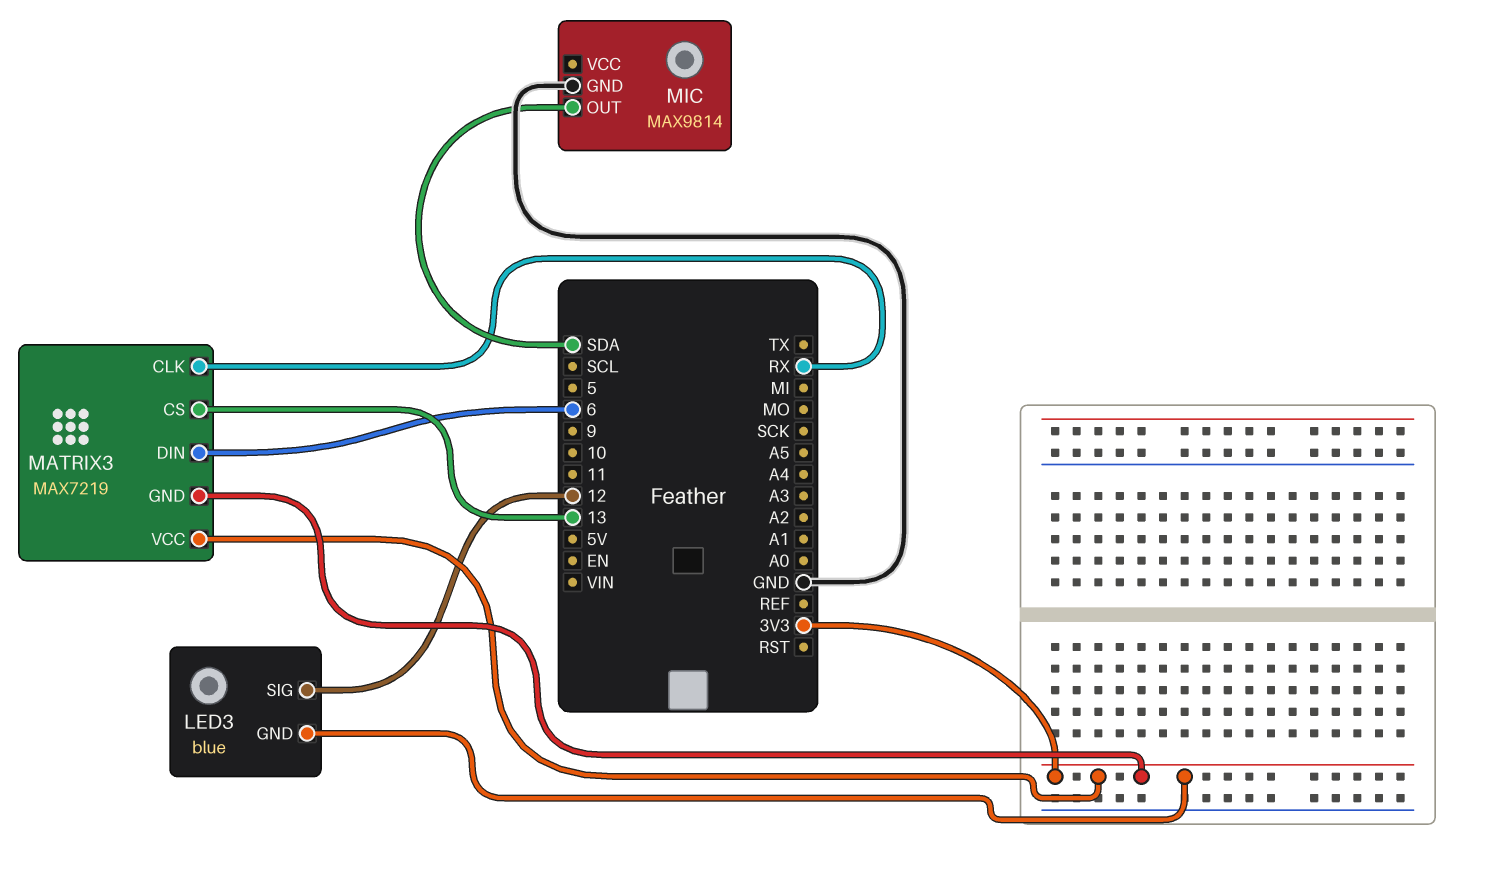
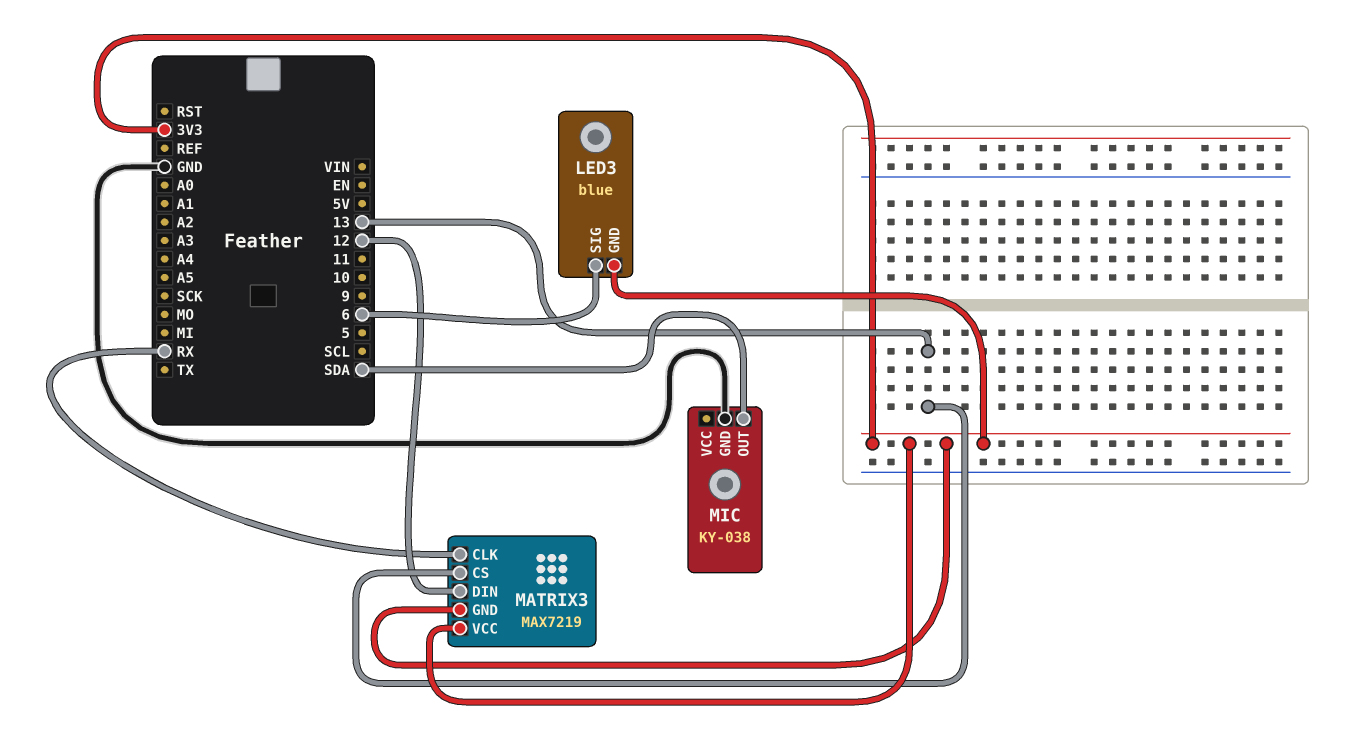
LED3 pin SIG: 12 -> 6
MATRIX3 pin DIN: 6 -> 12
MIC: MAX9814 -> KY-038

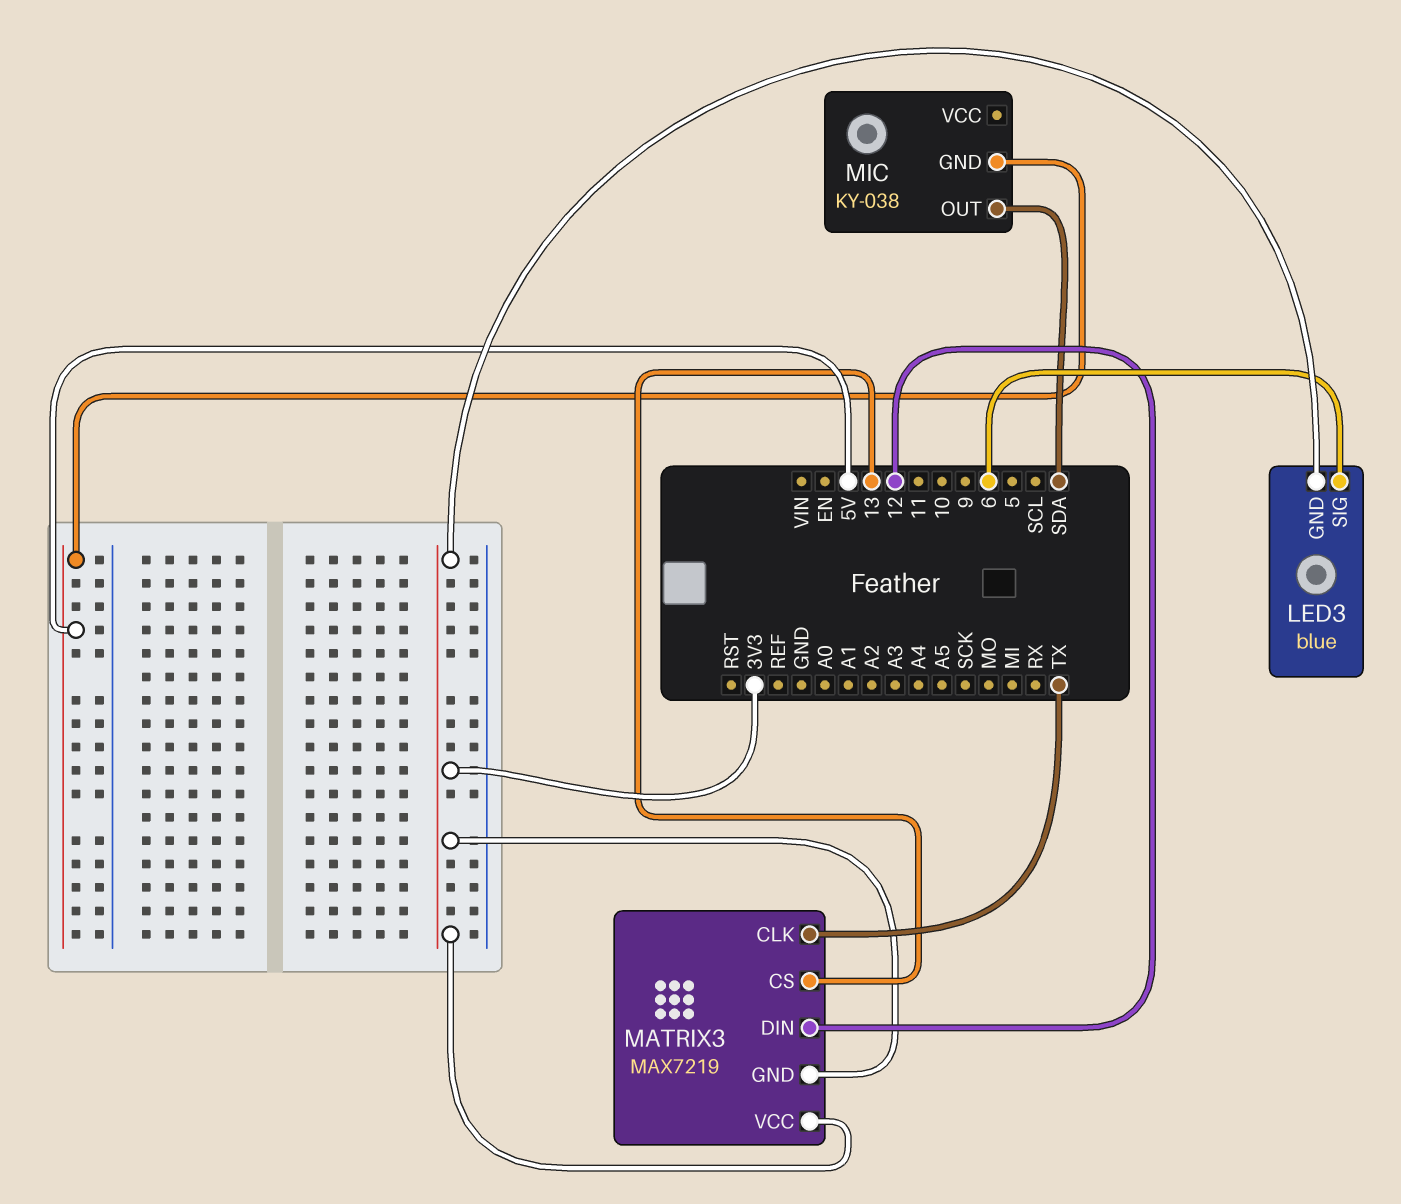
MATRIX3 pin CLK: RX -> TX
MIC pin GND: GND -> 5V

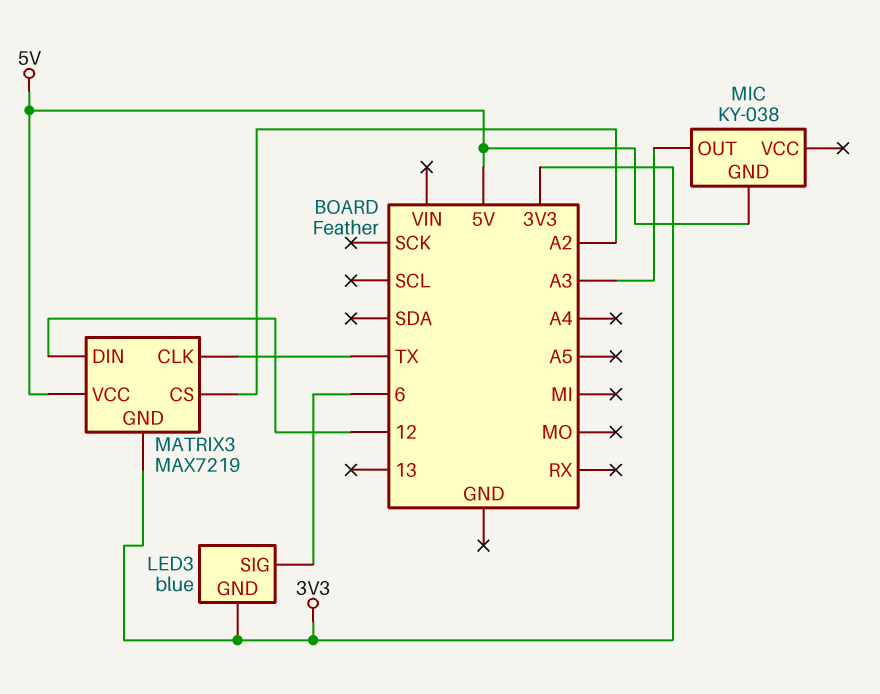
MATRIX3 pin CS: 13 -> A2
MATRIX3 pin VCC: 3V3 -> 5V
MIC pin OUT: SDA -> A3

